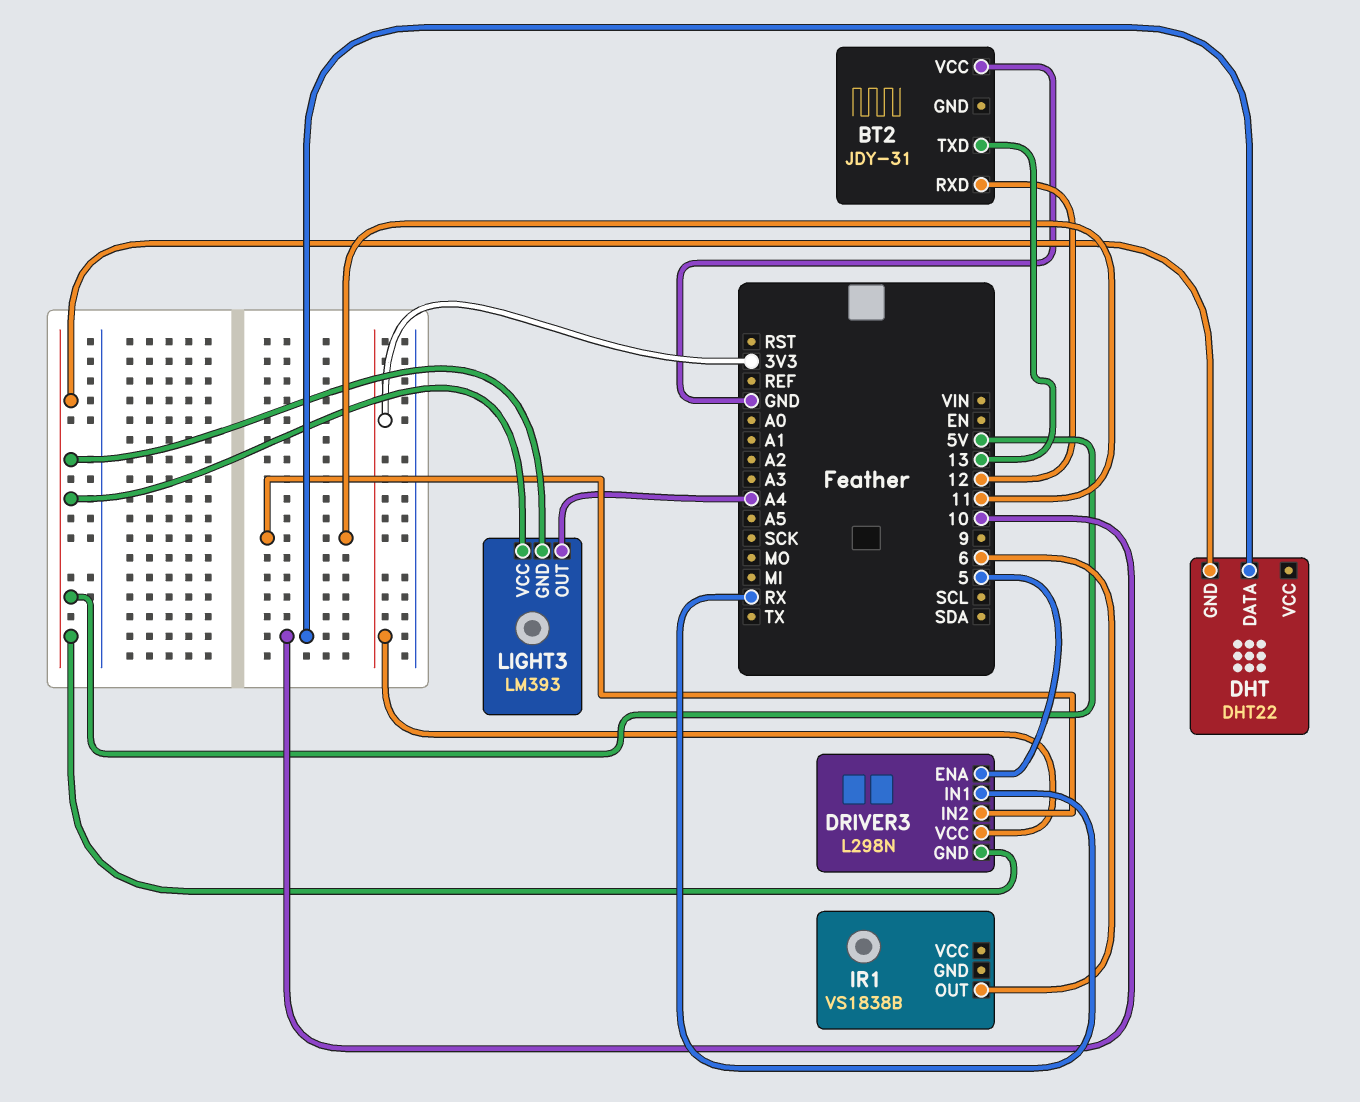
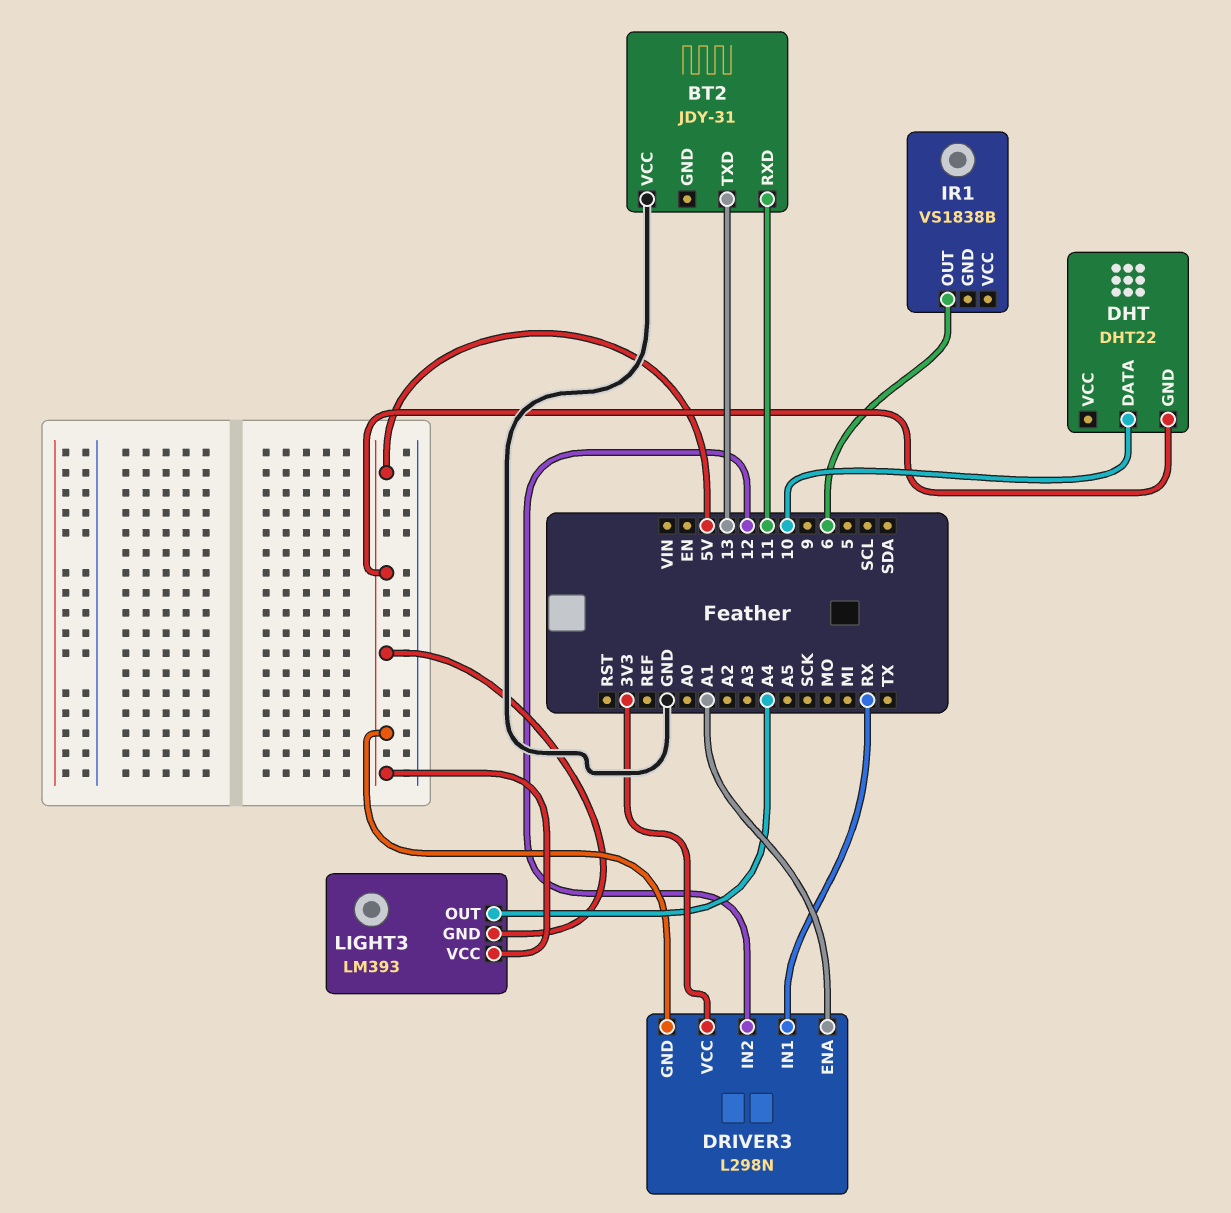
BT2 pin RXD: 12 -> 11
DRIVER3 pin ENA: 5 -> A1
DRIVER3 pin IN2: 11 -> 12

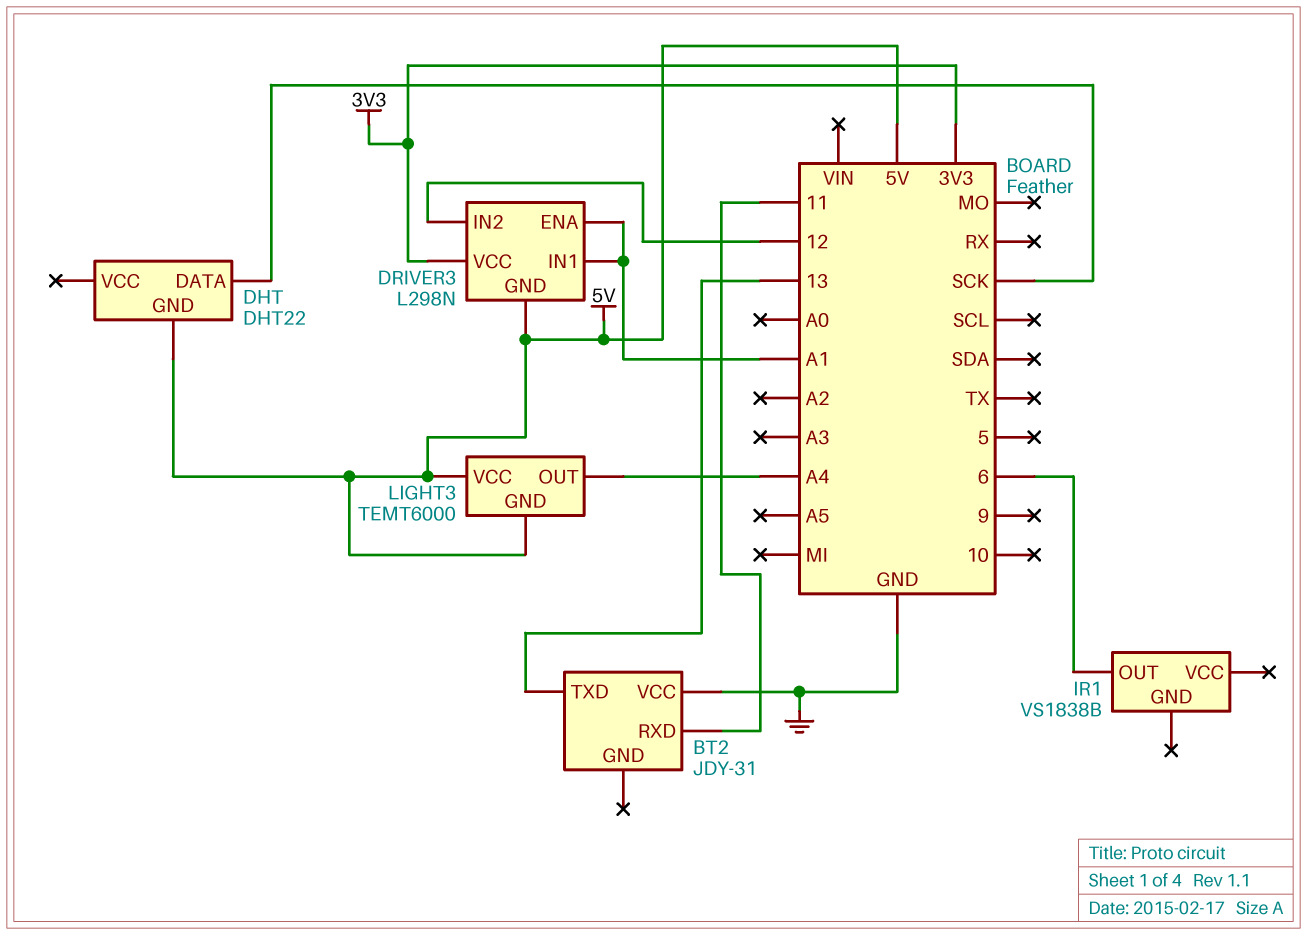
DHT pin DATA: 10 -> SCK
DRIVER3 pin IN1: RX -> A1
LIGHT3: LM393 -> TEMT6000

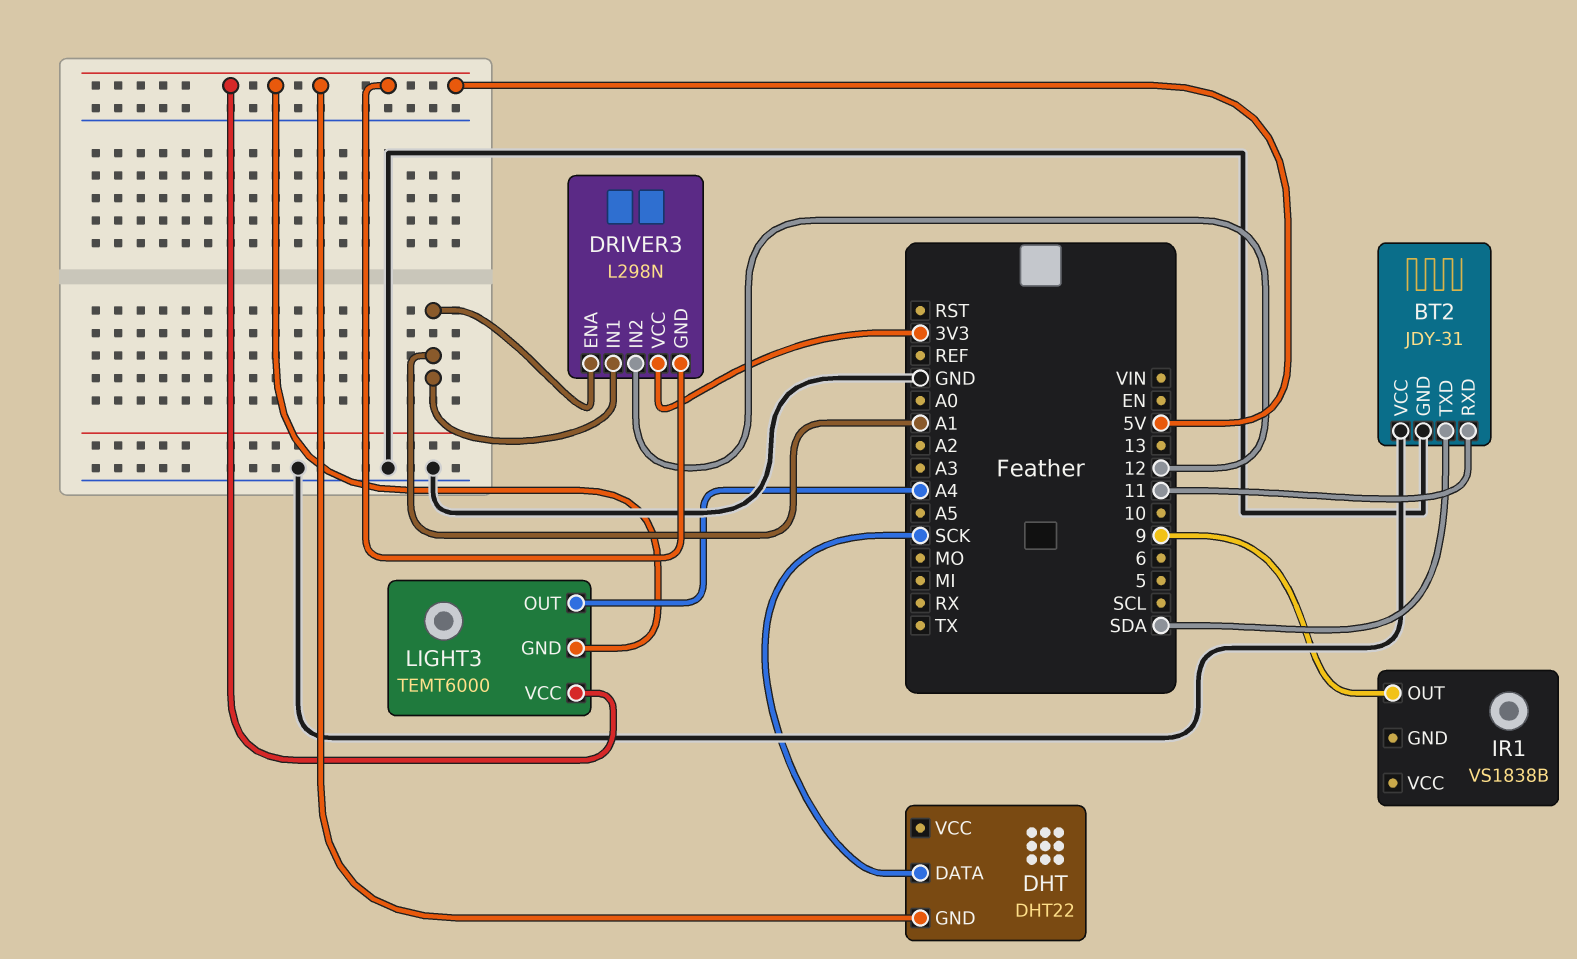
BT2 pin GND: none -> GND
BT2 pin TXD: 13 -> SDA
IR1 pin OUT: 6 -> 9

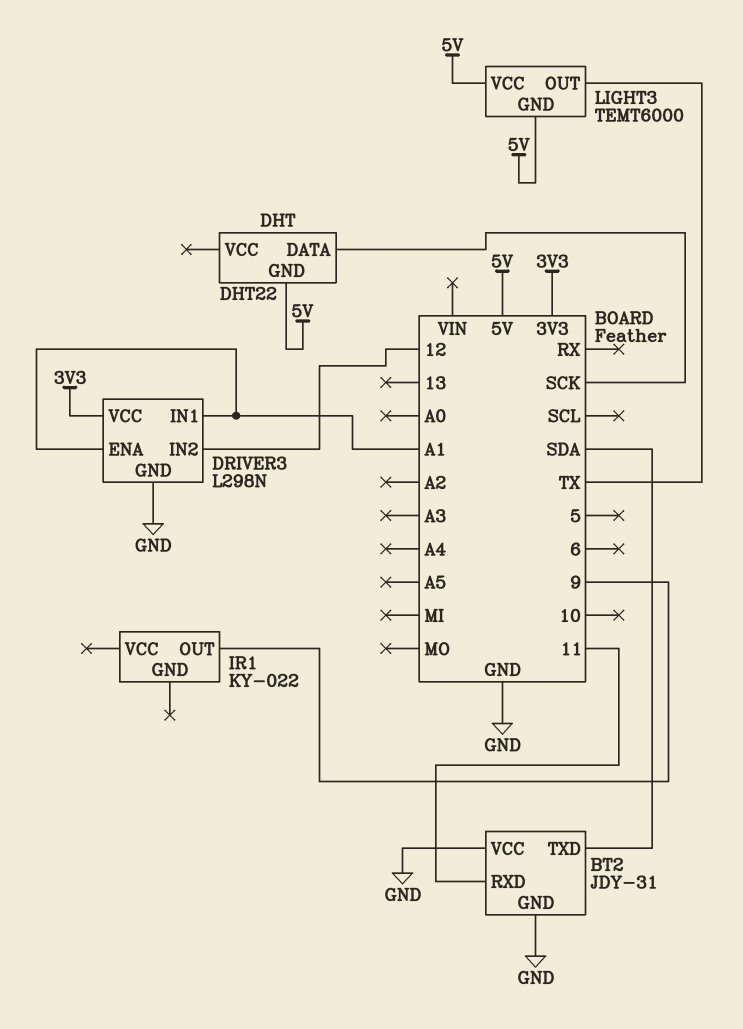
DRIVER3 pin GND: 5V -> GND
IR1: VS1838B -> KY-022
LIGHT3 pin OUT: A4 -> TX

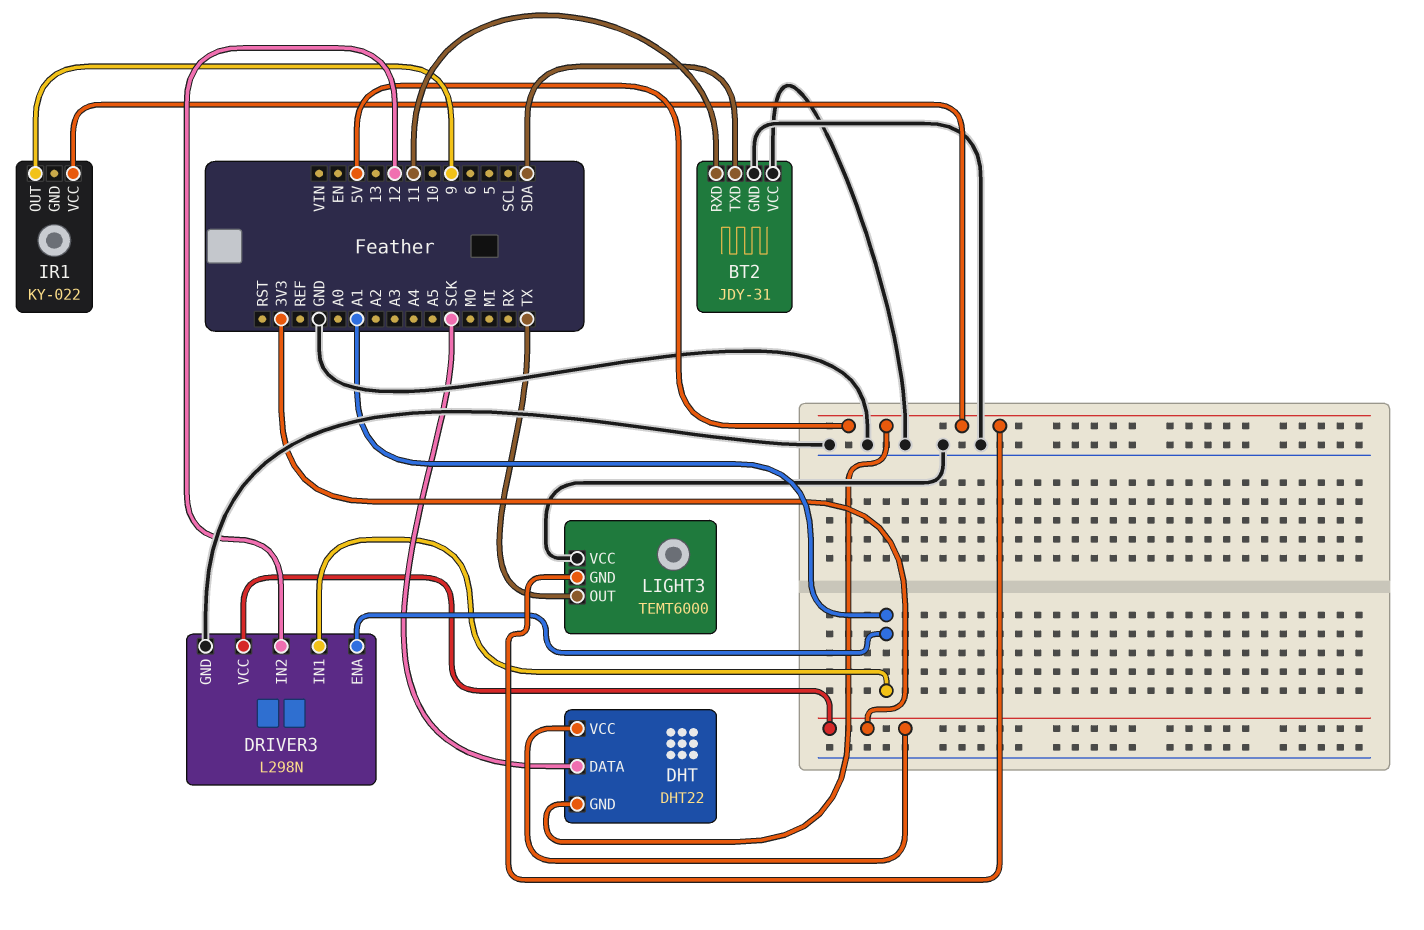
DHT pin VCC: none -> 3V3
IR1 pin VCC: none -> 5V
LIGHT3 pin VCC: 5V -> GND

